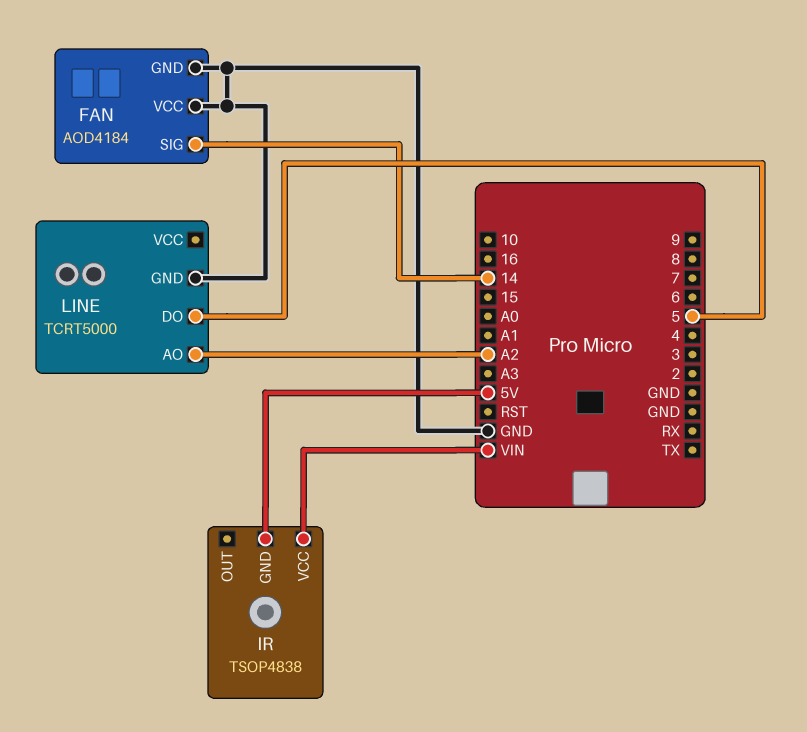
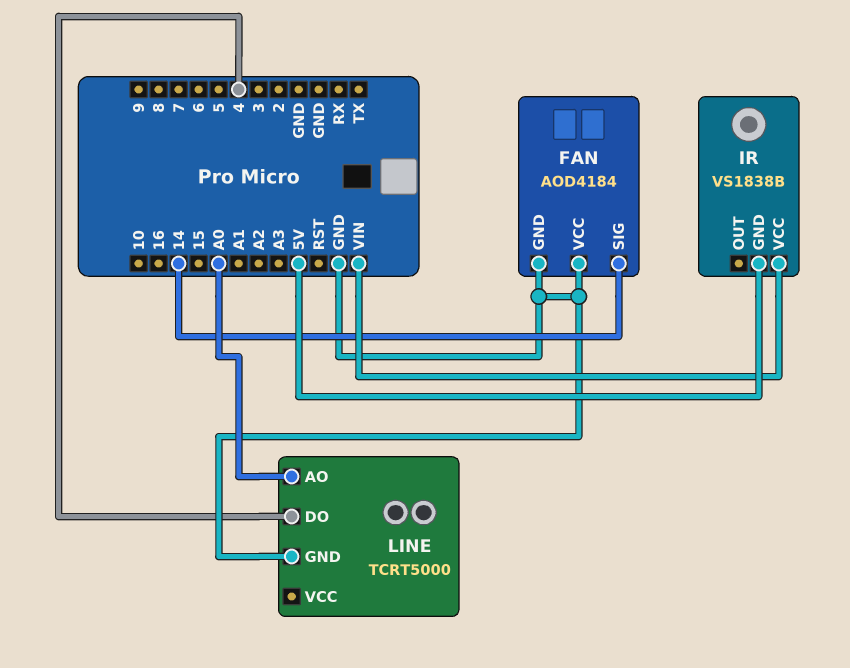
IR: TSOP4838 -> VS1838B
LINE pin AO: A2 -> A0
LINE pin DO: 5 -> 4

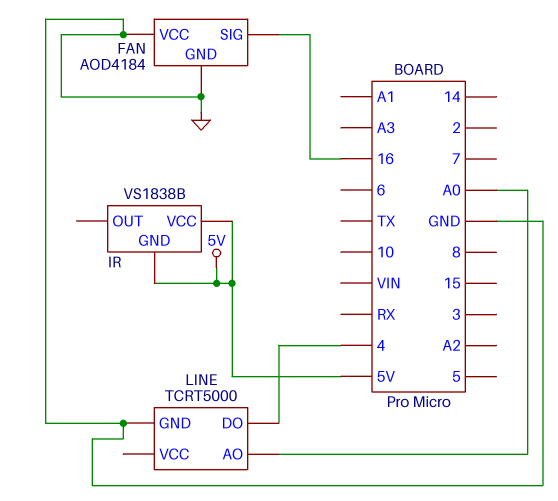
FAN pin SIG: 14 -> 16
IR pin VCC: VIN -> 5V

